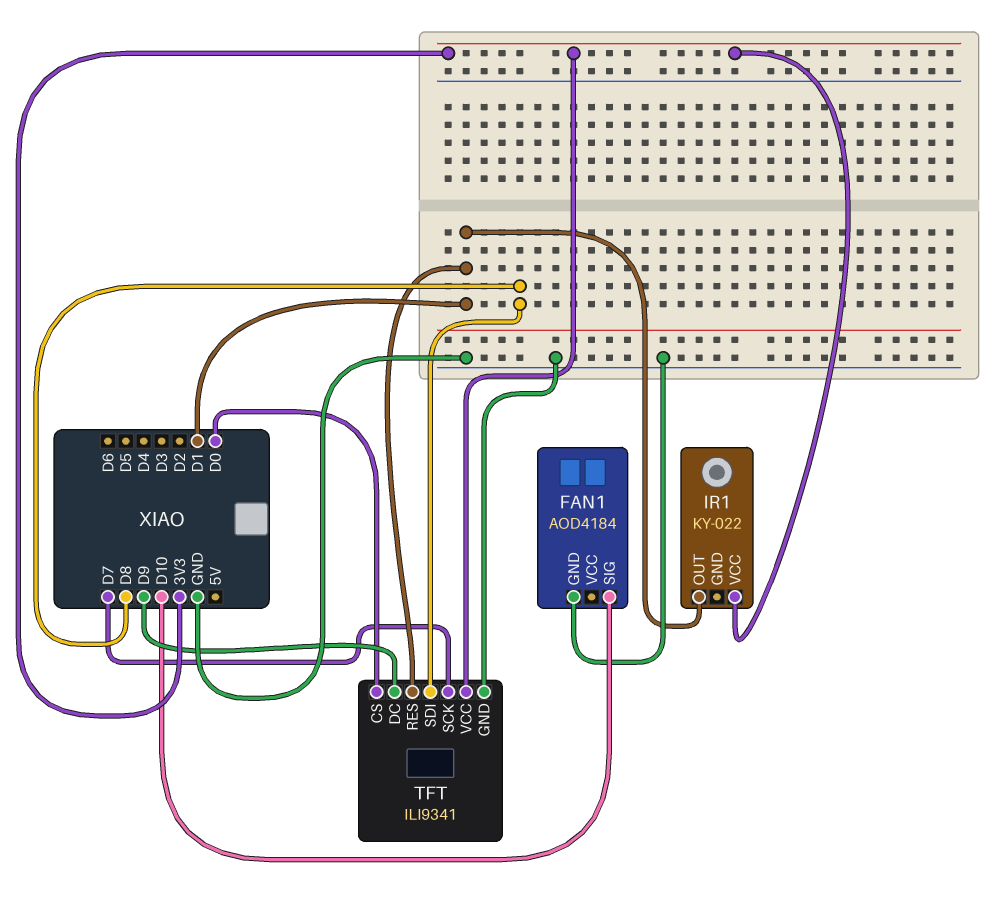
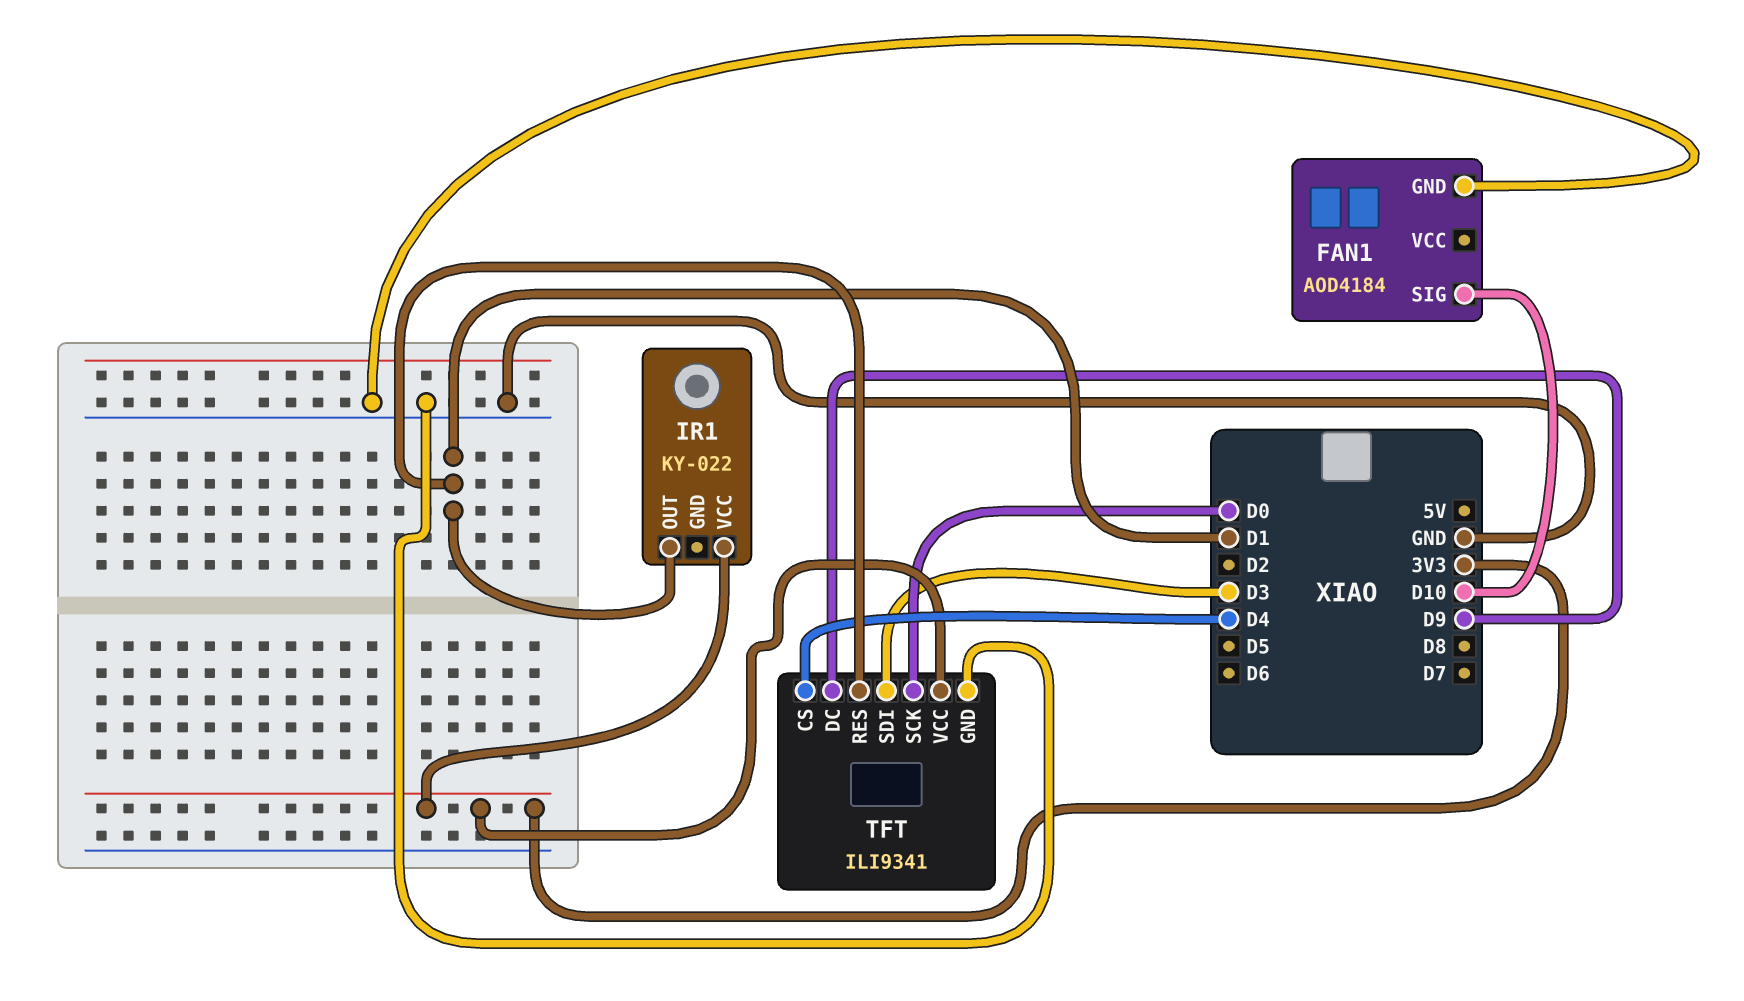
TFT pin CS: D0 -> D4
TFT pin SCK: D7 -> D0
TFT pin SDI: D8 -> D3

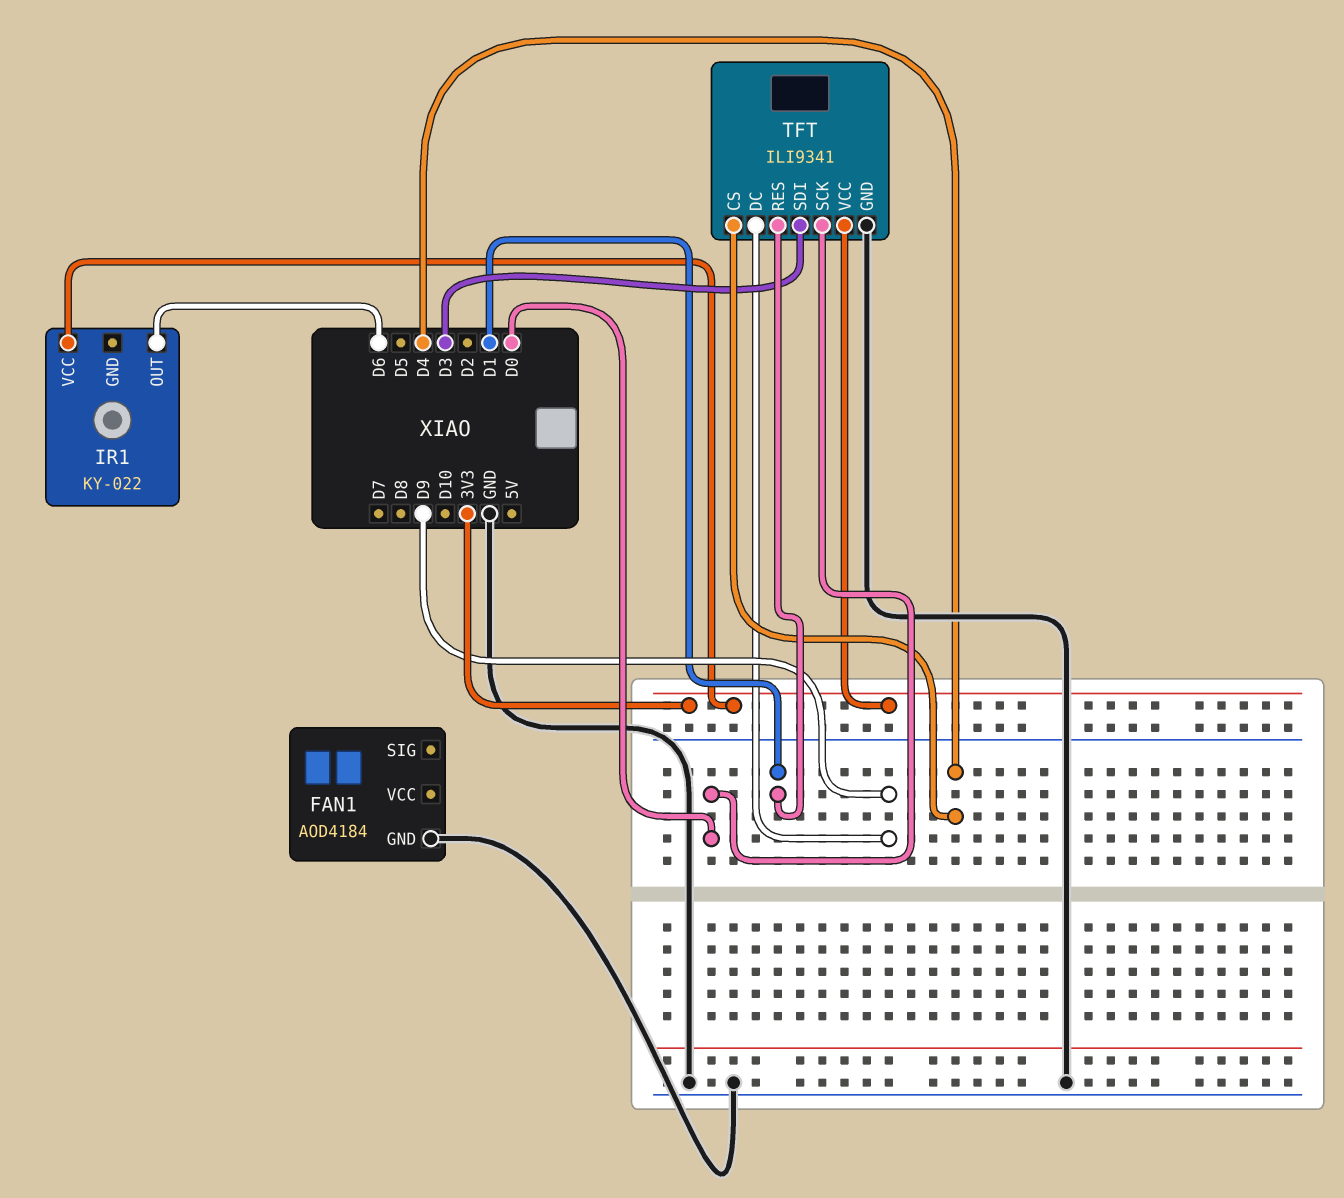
FAN1 pin SIG: D10 -> none
IR1 pin OUT: D1 -> D6

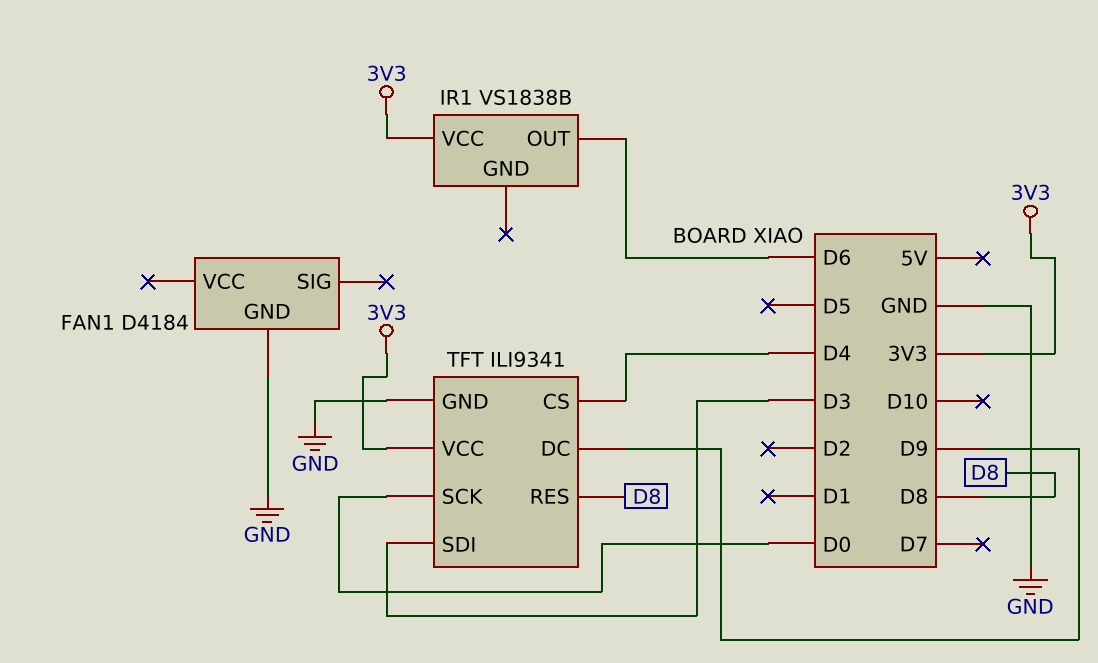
FAN1: AOD4184 -> D4184
IR1: KY-022 -> VS1838B
TFT pin RES: D1 -> D8

